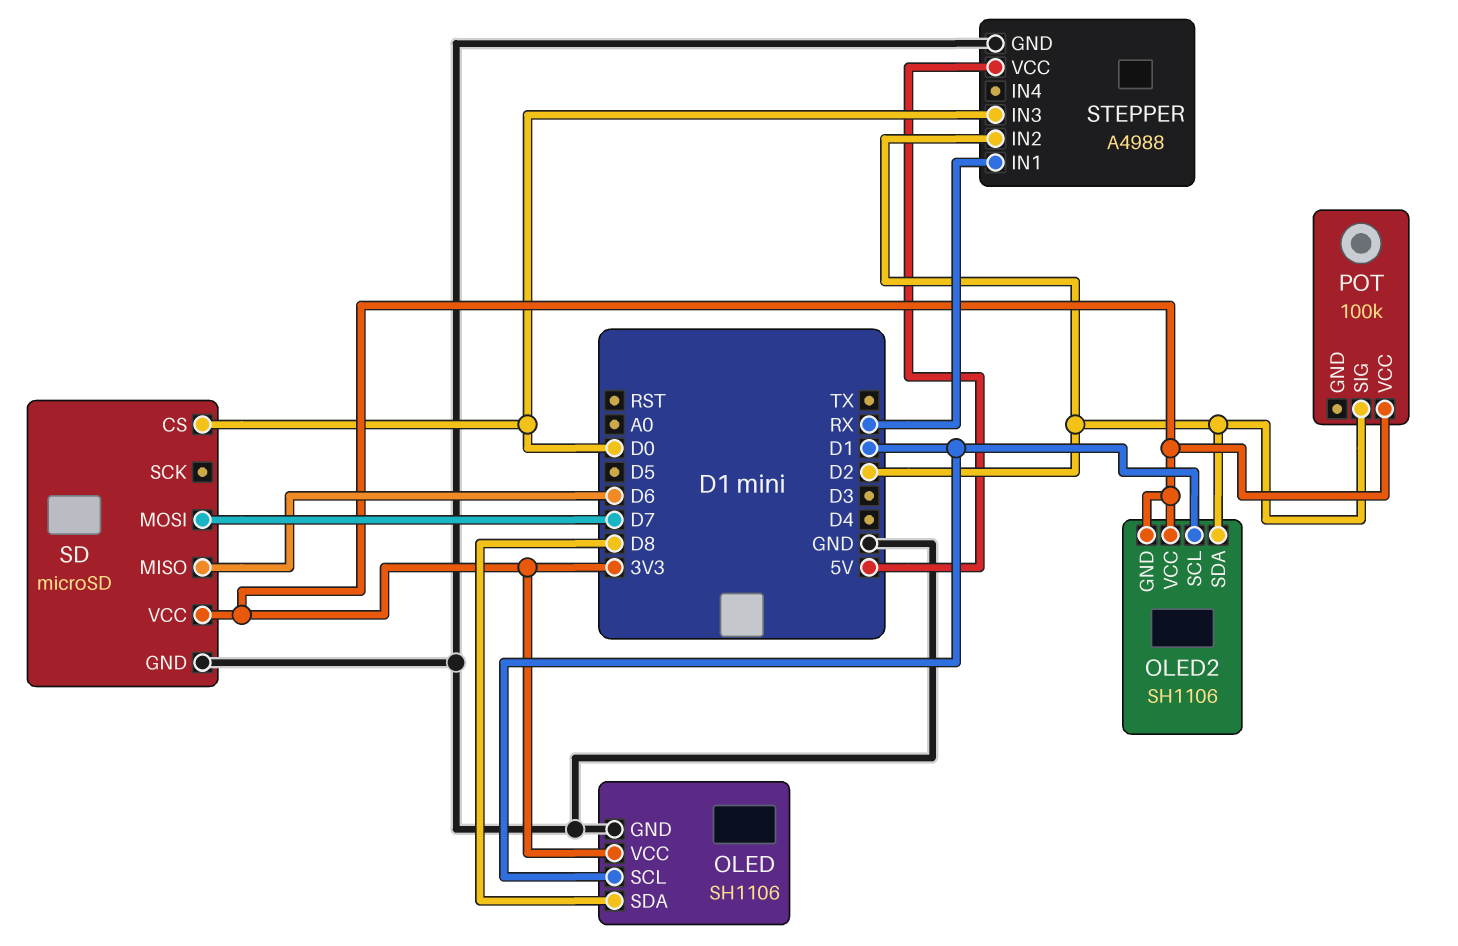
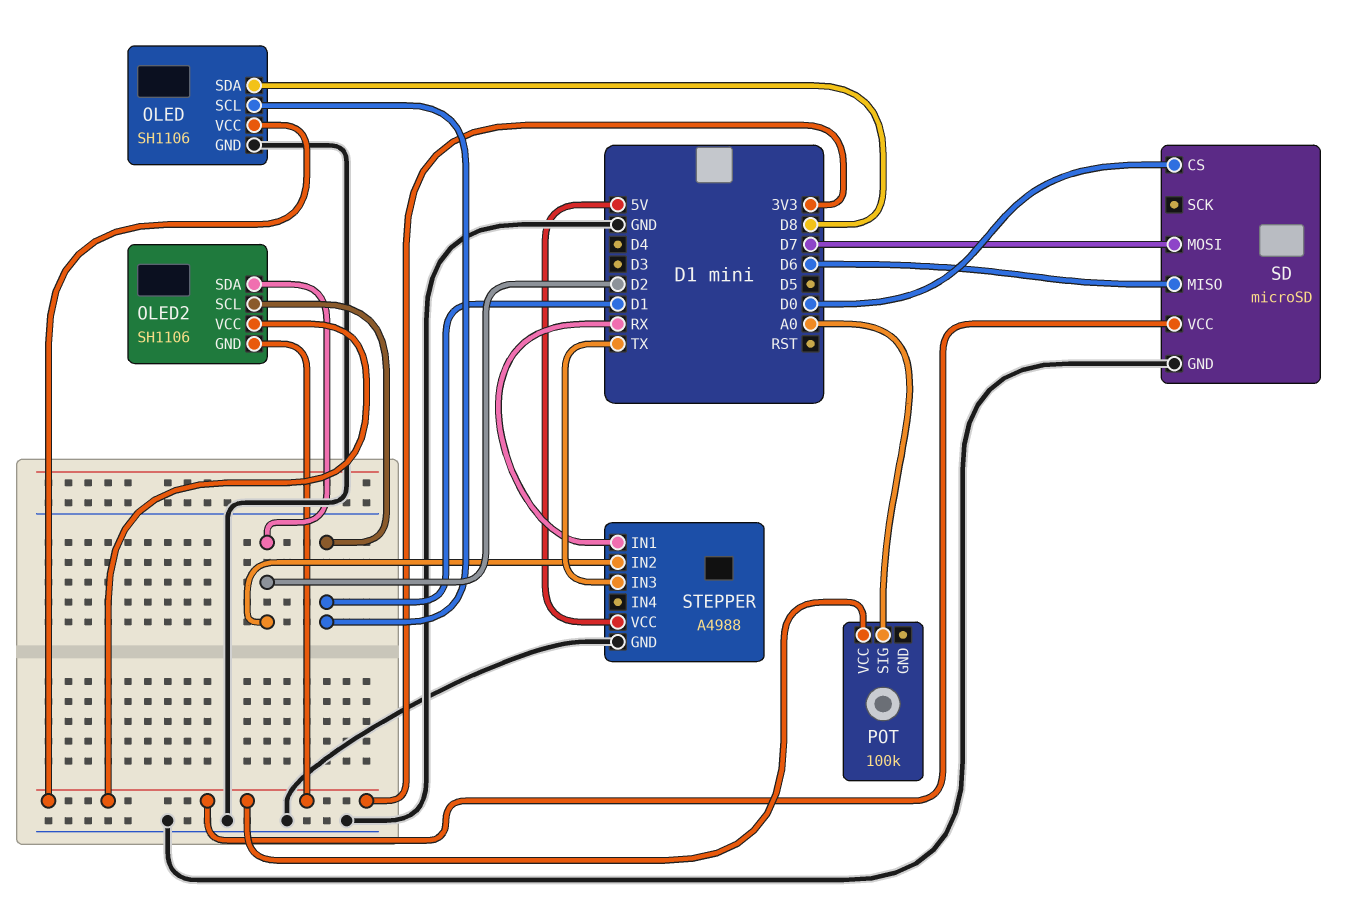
POT pin SIG: D2 -> A0
STEPPER pin IN3: D0 -> TX

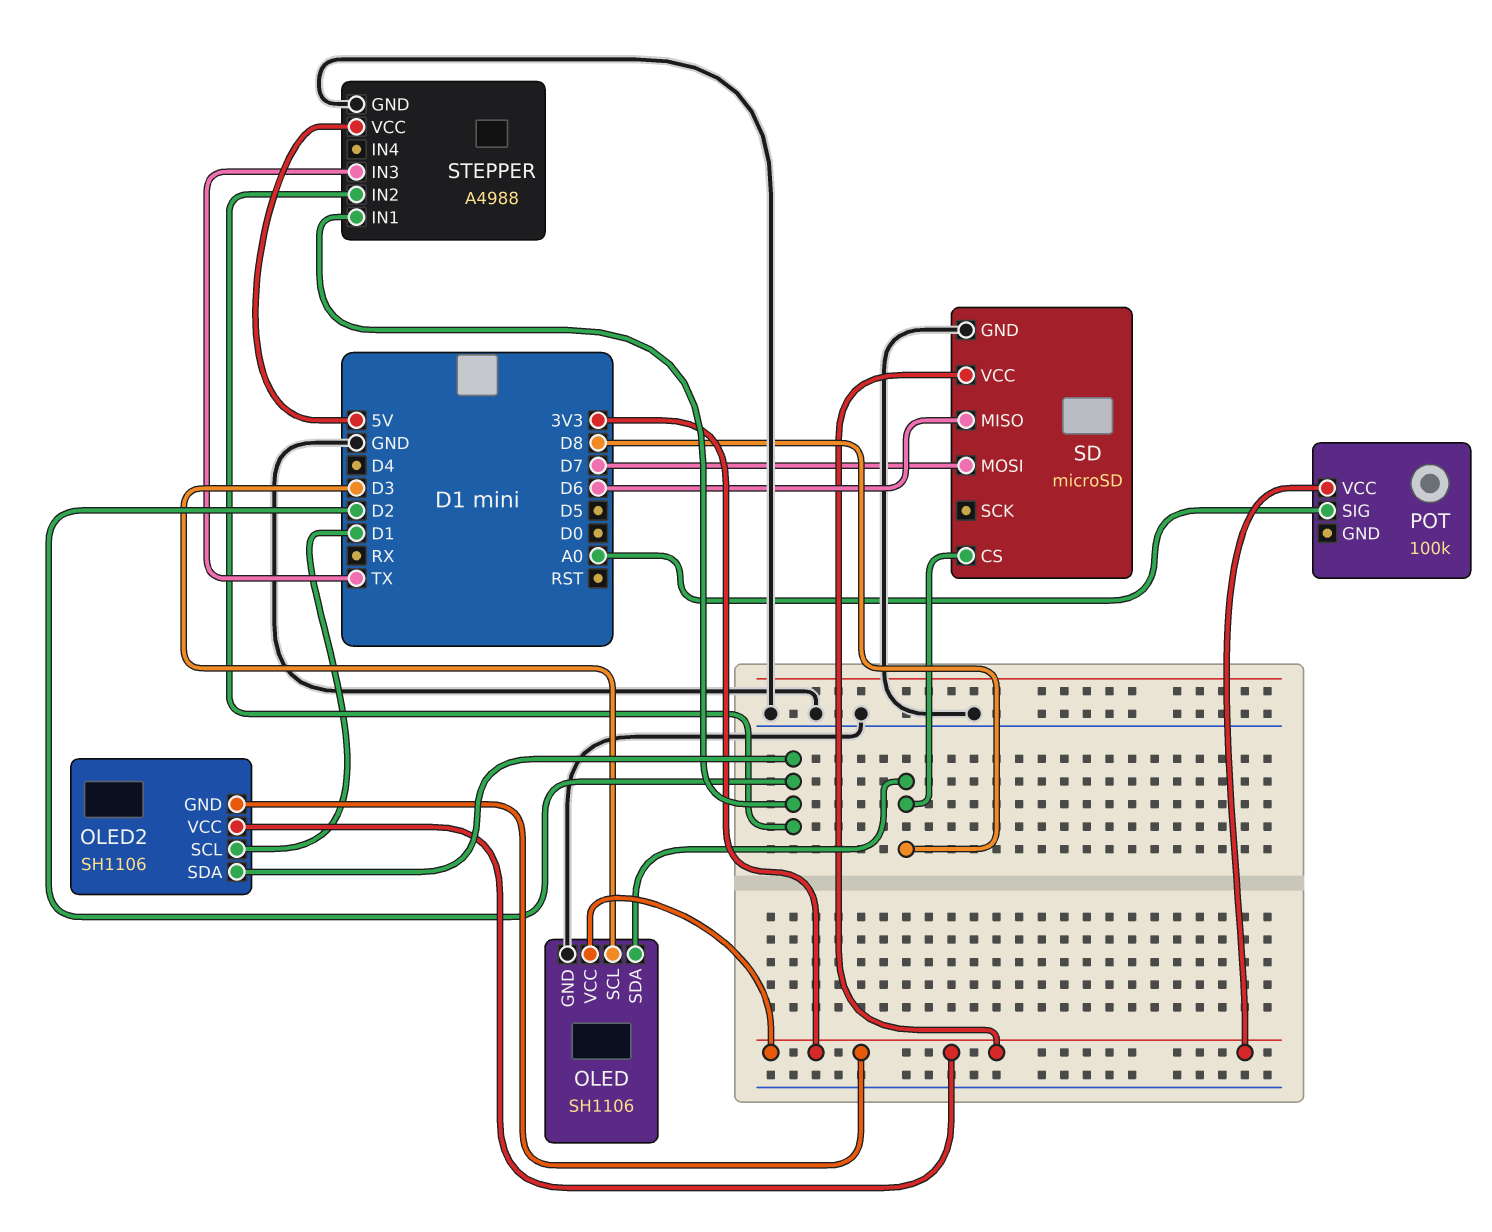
OLED pin SCL: D1 -> D3
SD pin CS: D0 -> D8
STEPPER pin IN1: RX -> D2

